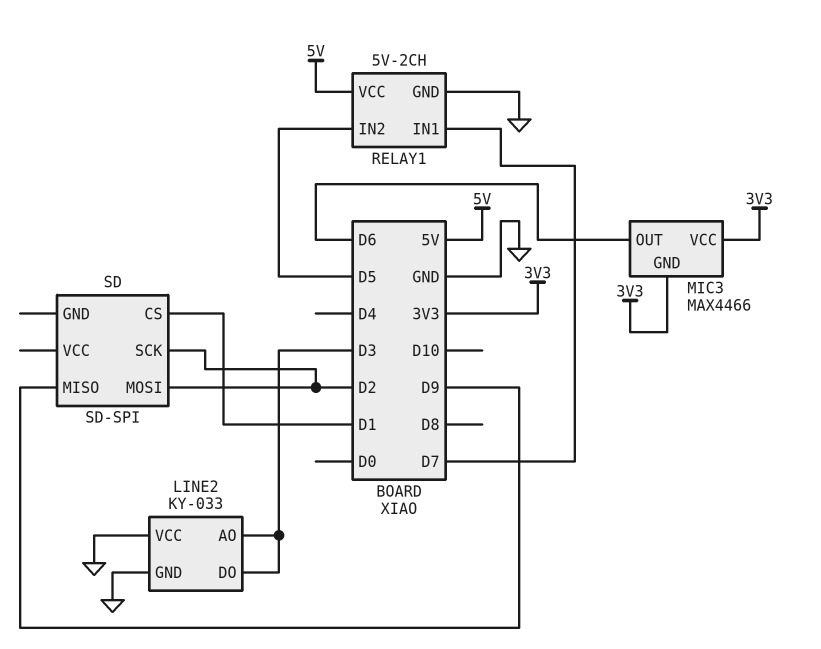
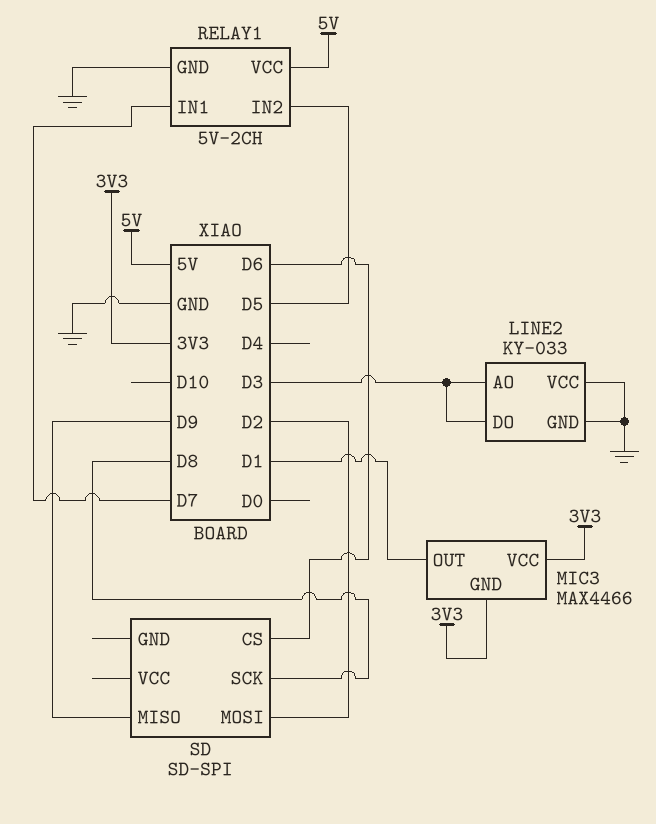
MIC3 pin OUT: D6 -> D1
SD pin CS: D1 -> D6
SD pin SCK: D2 -> D8

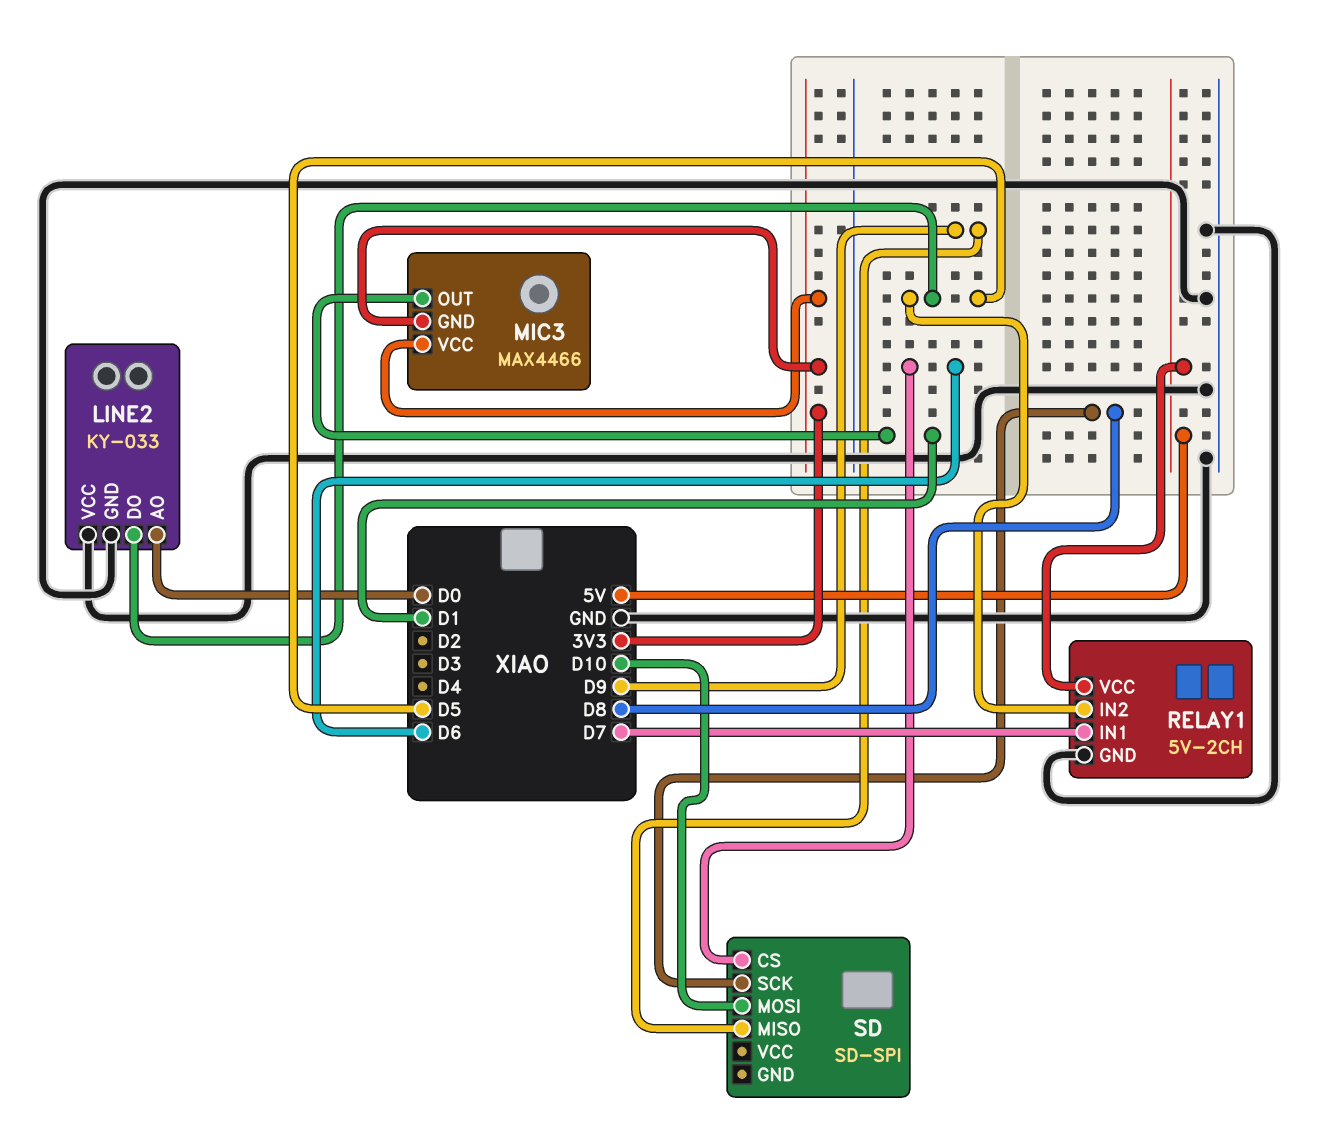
LINE2 pin AO: D3 -> D0
LINE2 pin DO: D3 -> D5
SD pin MOSI: D2 -> D10

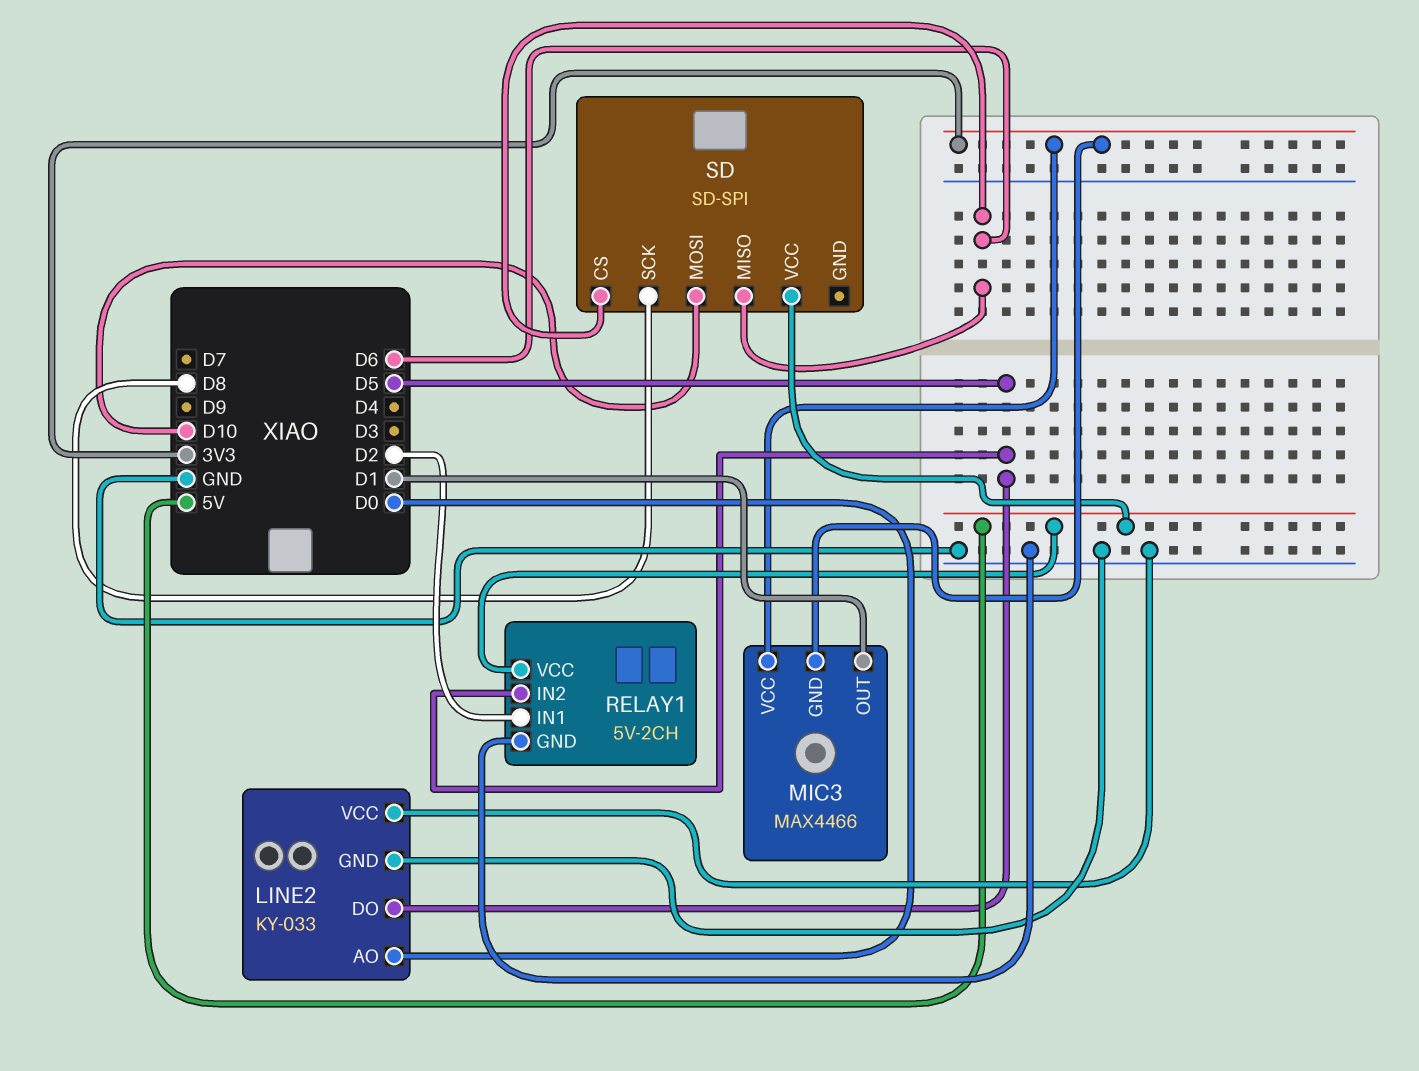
RELAY1 pin IN1: D7 -> D2
SD pin MISO: D9 -> D6
SD pin VCC: none -> 5V

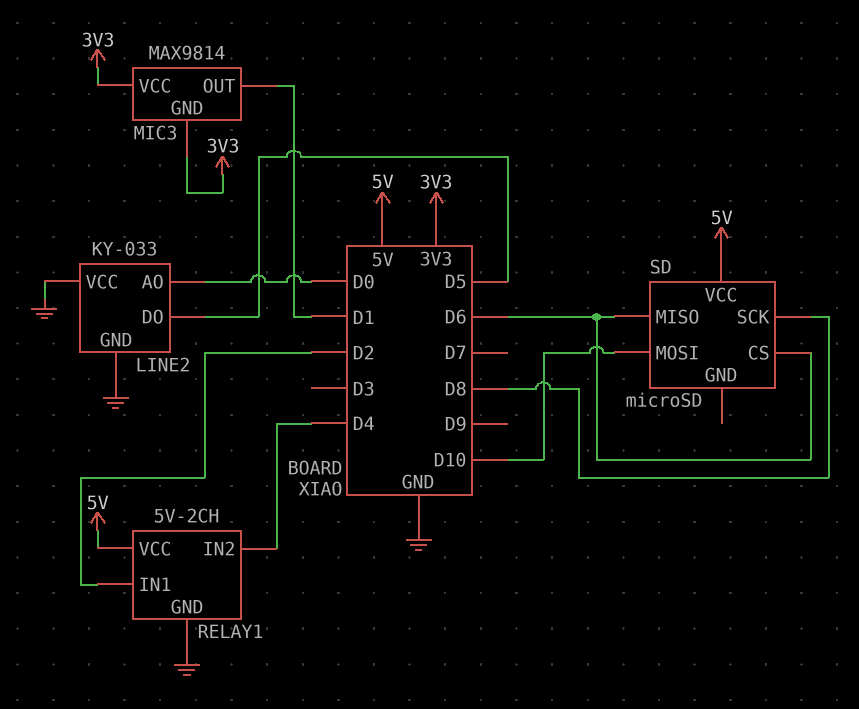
MIC3: MAX4466 -> MAX9814
RELAY1 pin IN2: D5 -> D4
SD: SD-SPI -> microSD

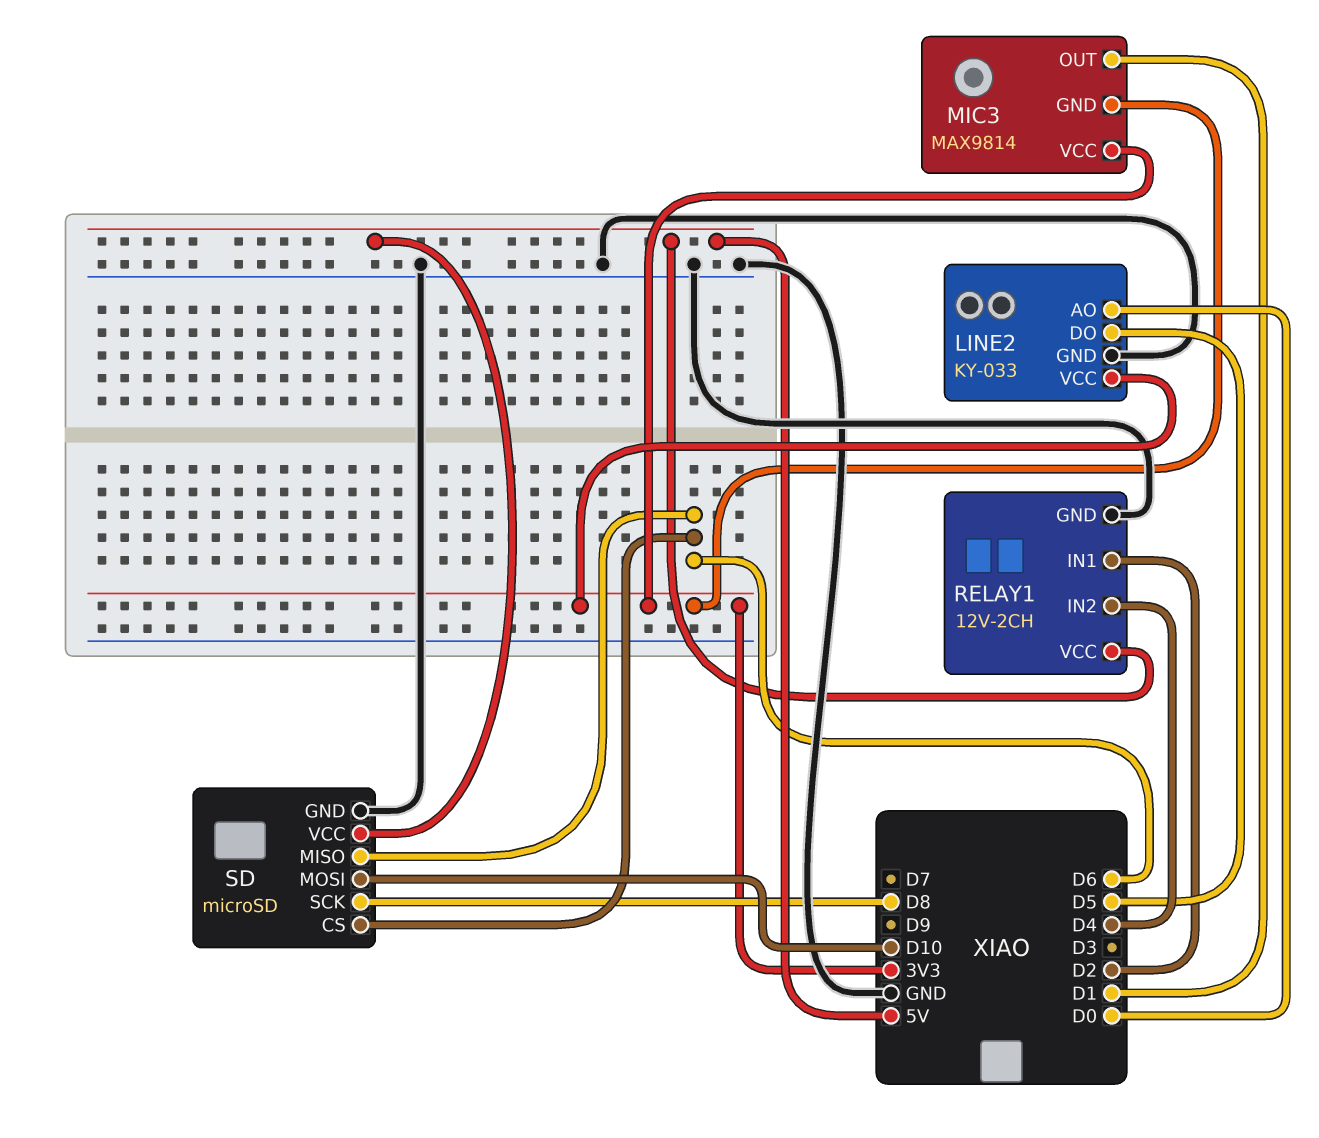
LINE2 pin VCC: GND -> 3V3
RELAY1: 5V-2CH -> 12V-2CH
SD pin GND: none -> GND

